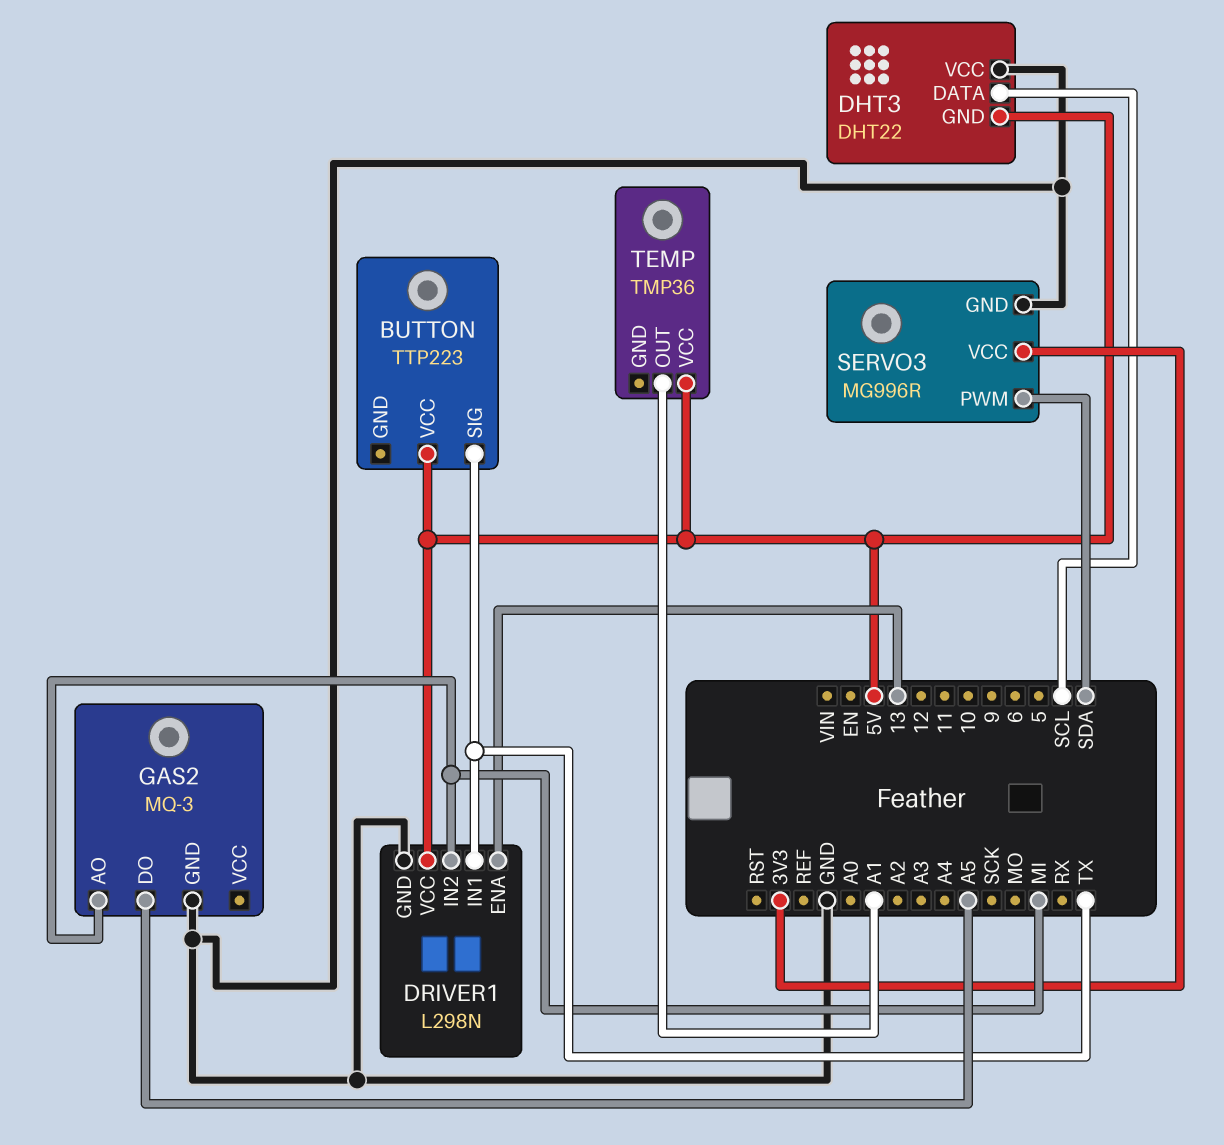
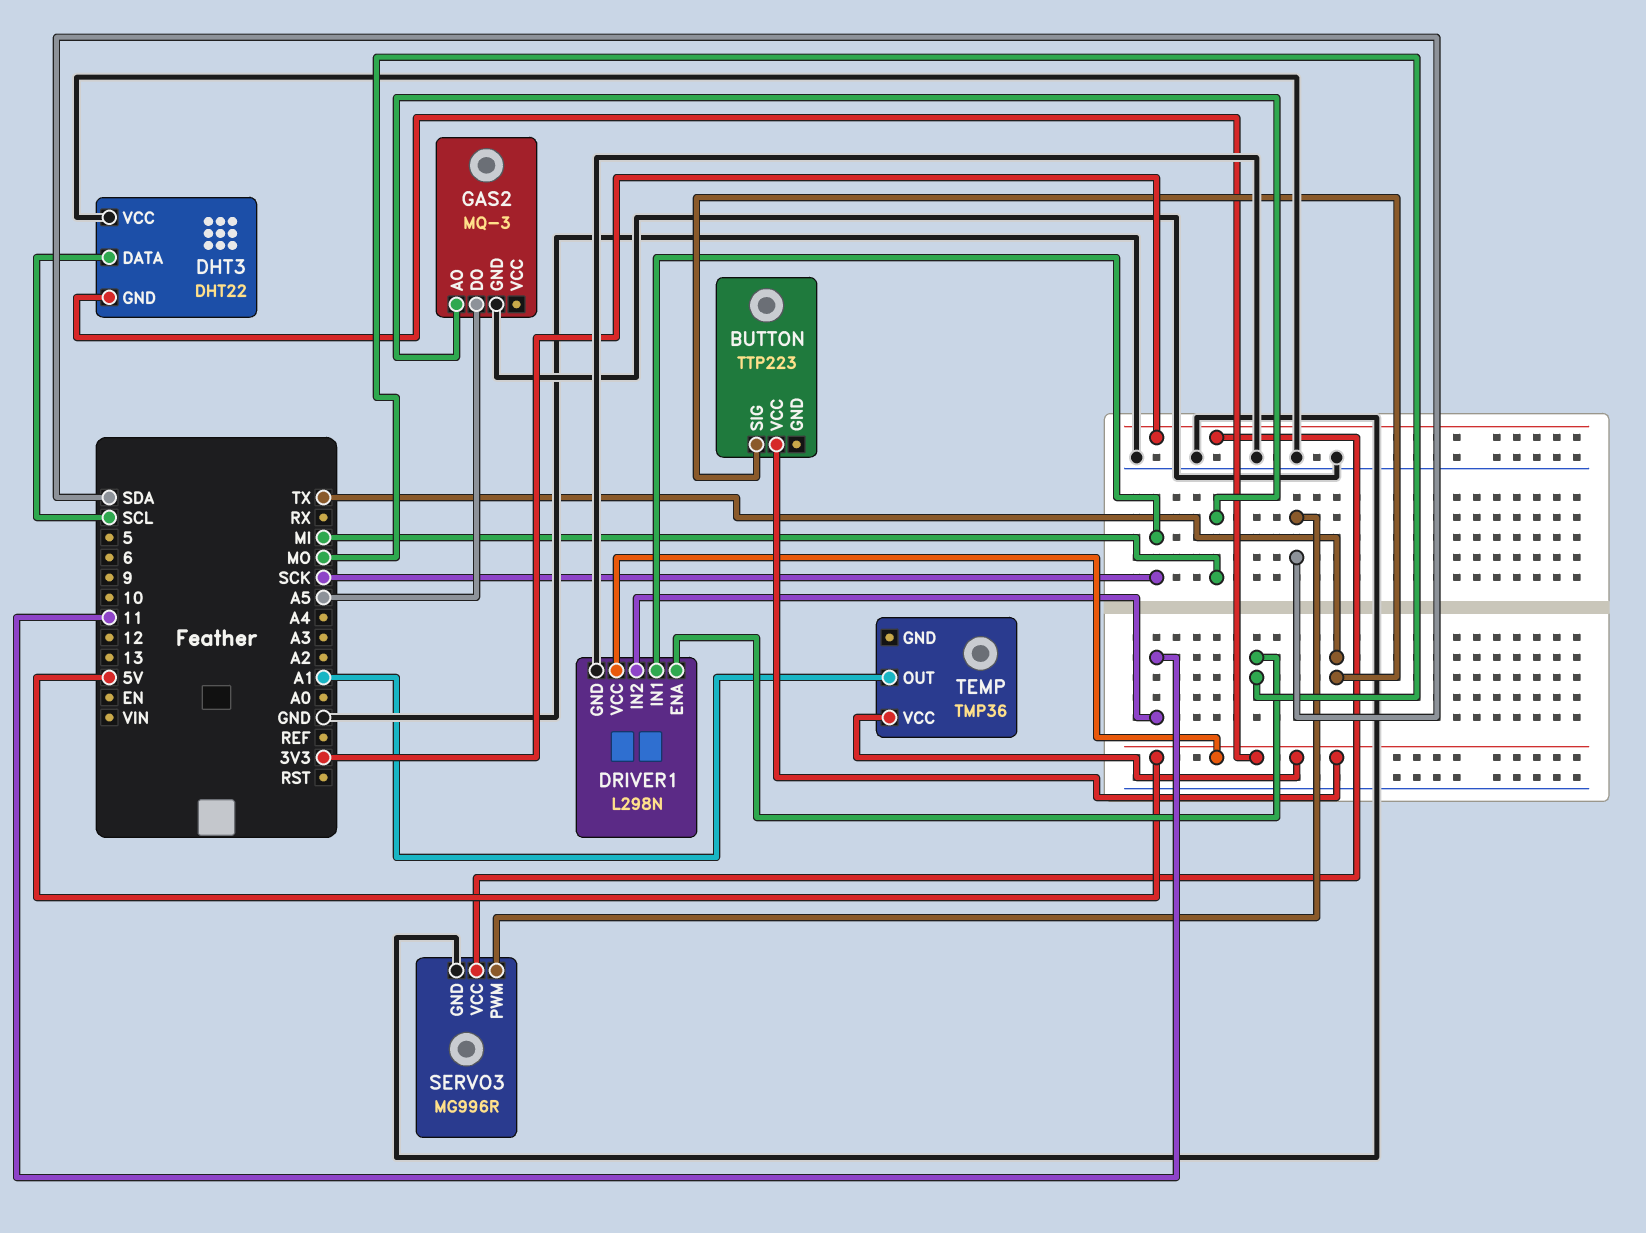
DRIVER1 pin ENA: 13 -> MO
DRIVER1 pin IN1: TX -> SCK
DRIVER1 pin IN2: MI -> 11

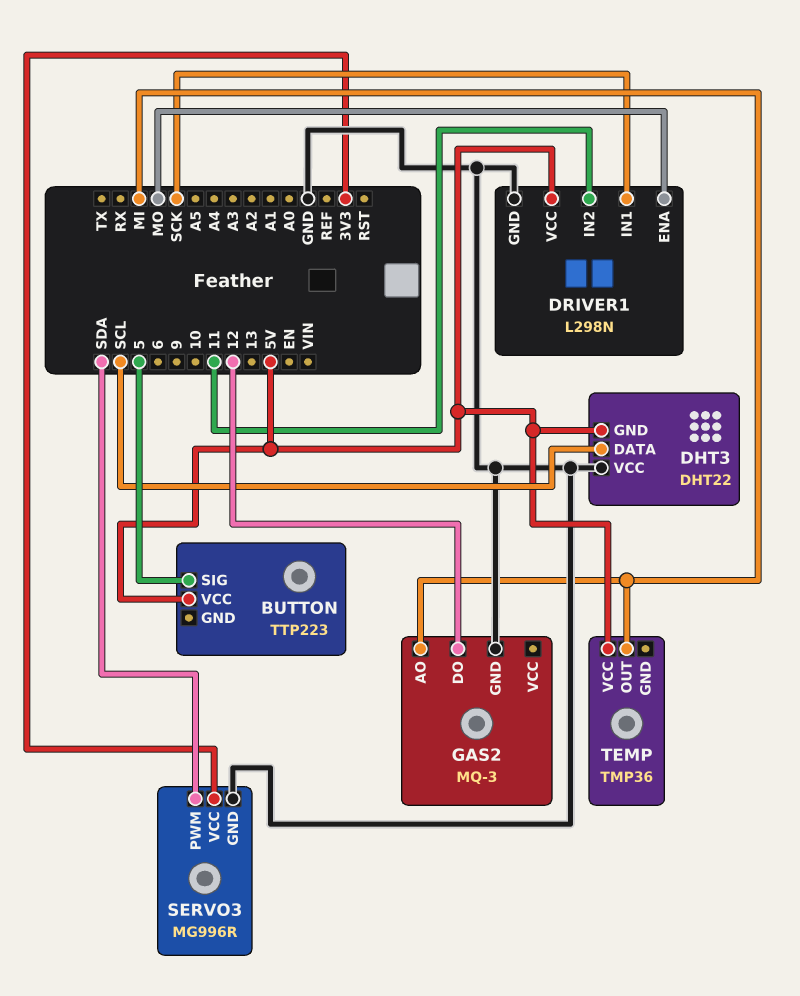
BUTTON pin SIG: TX -> 5
GAS2 pin DO: A5 -> 12
TEMP pin OUT: A1 -> MI

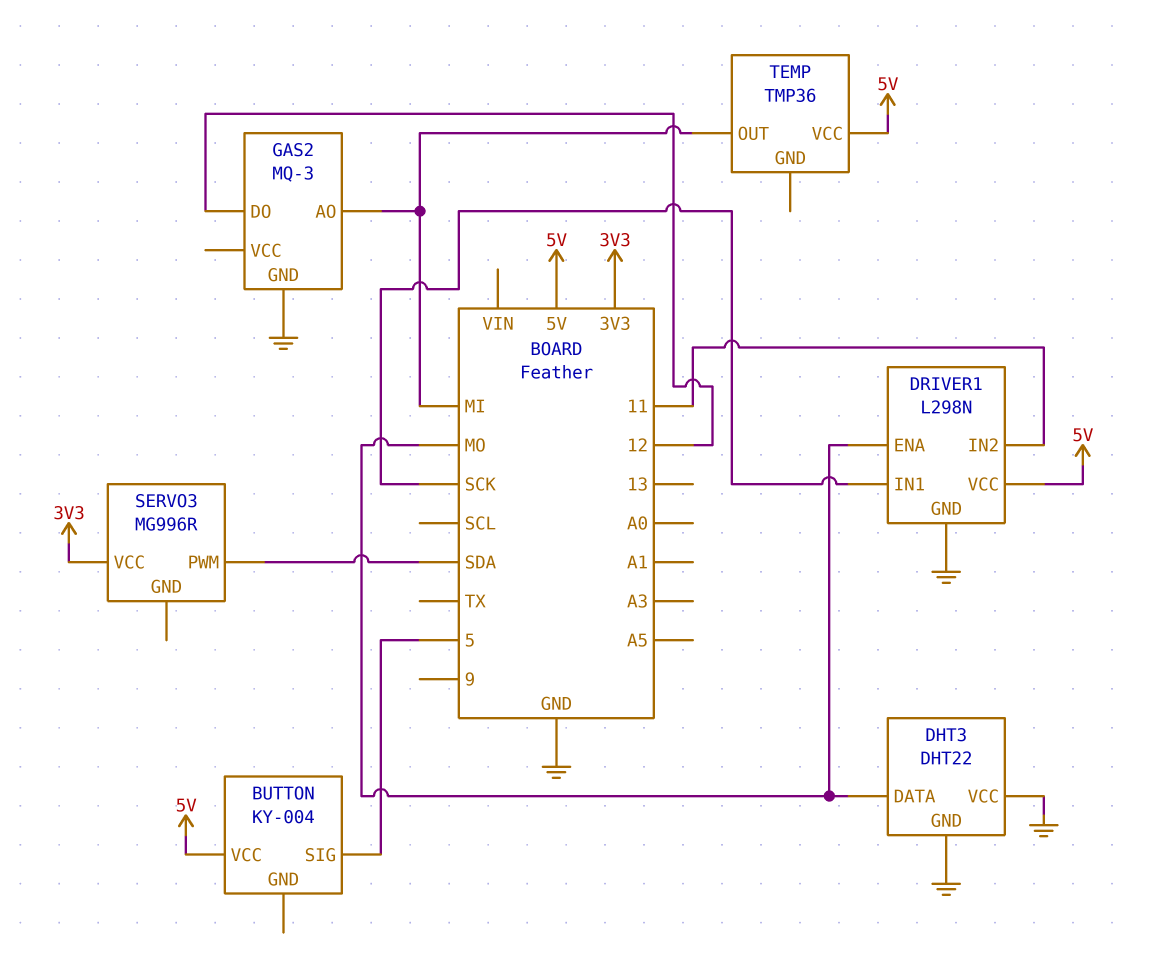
BUTTON: TTP223 -> KY-004
DHT3 pin DATA: SCL -> MO
DHT3 pin GND: 5V -> GND
SERVO3 pin GND: GND -> none

